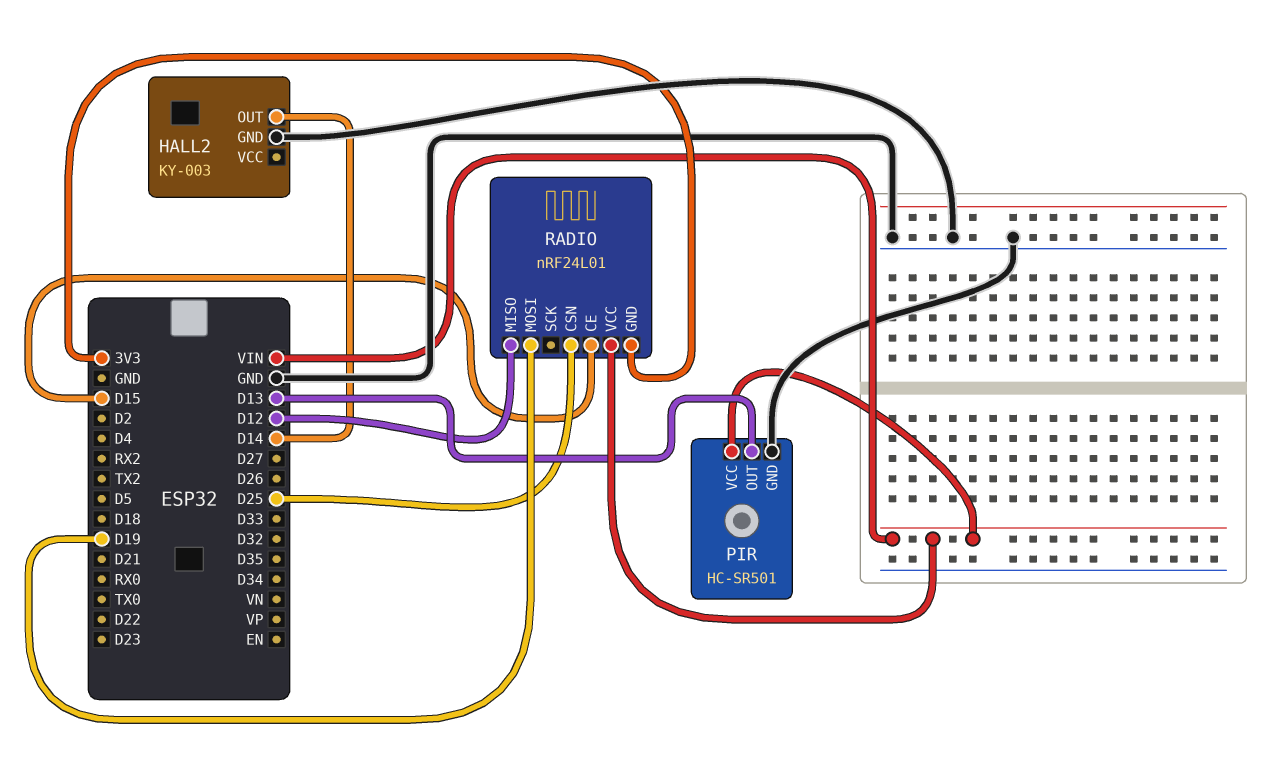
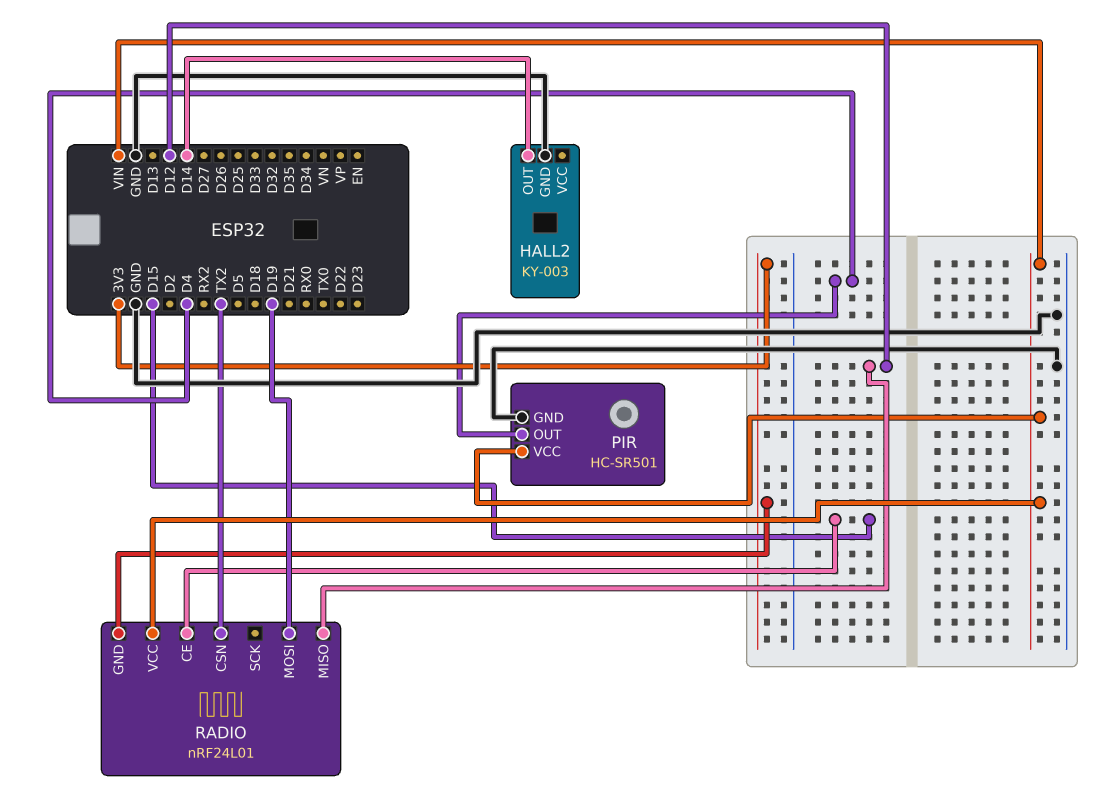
PIR pin OUT: D13 -> D4
RADIO pin CSN: D25 -> TX2

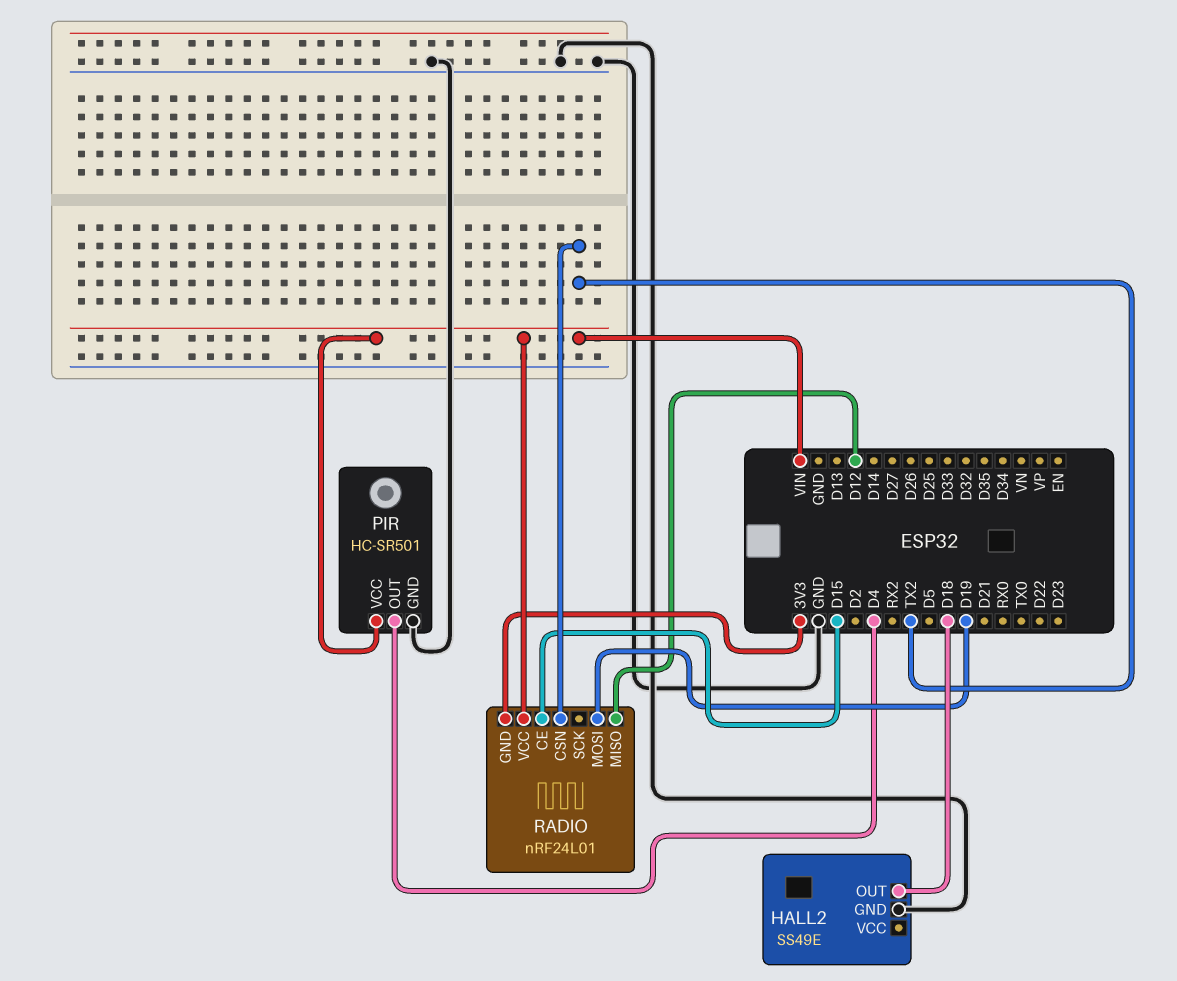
HALL2: KY-003 -> SS49E
HALL2 pin OUT: D14 -> D18

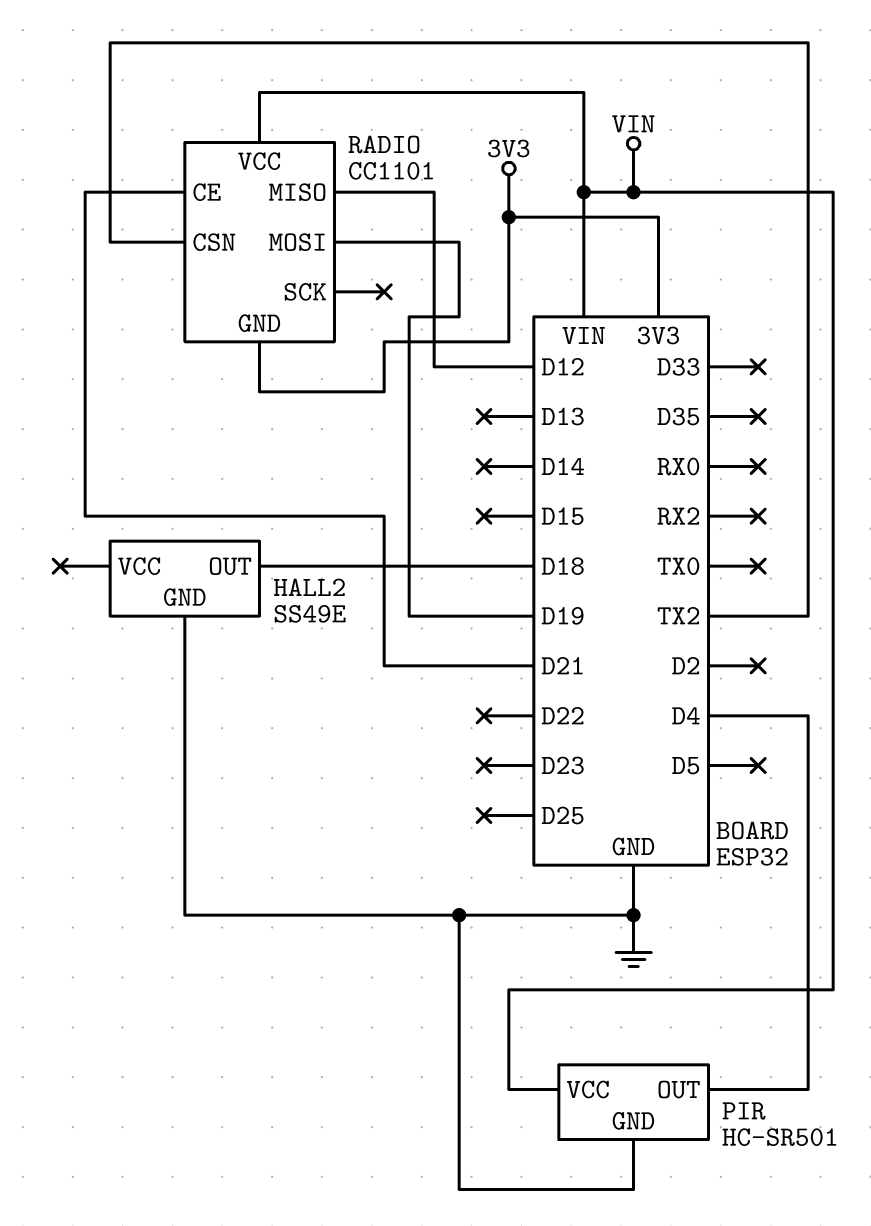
RADIO: nRF24L01 -> CC1101
RADIO pin CE: D15 -> D21

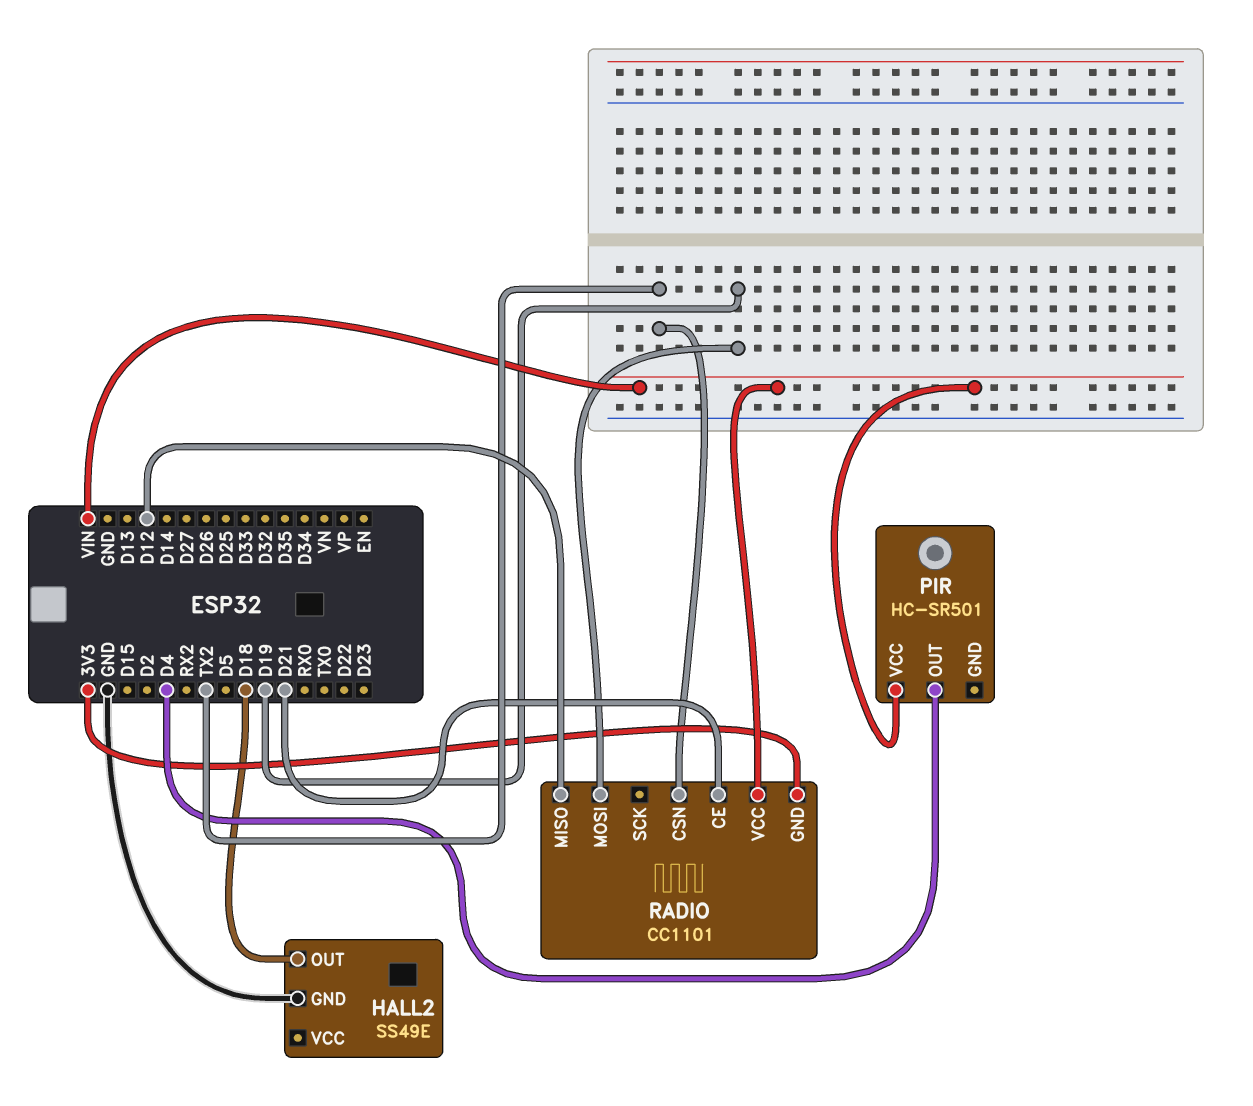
PIR pin GND: GND -> none

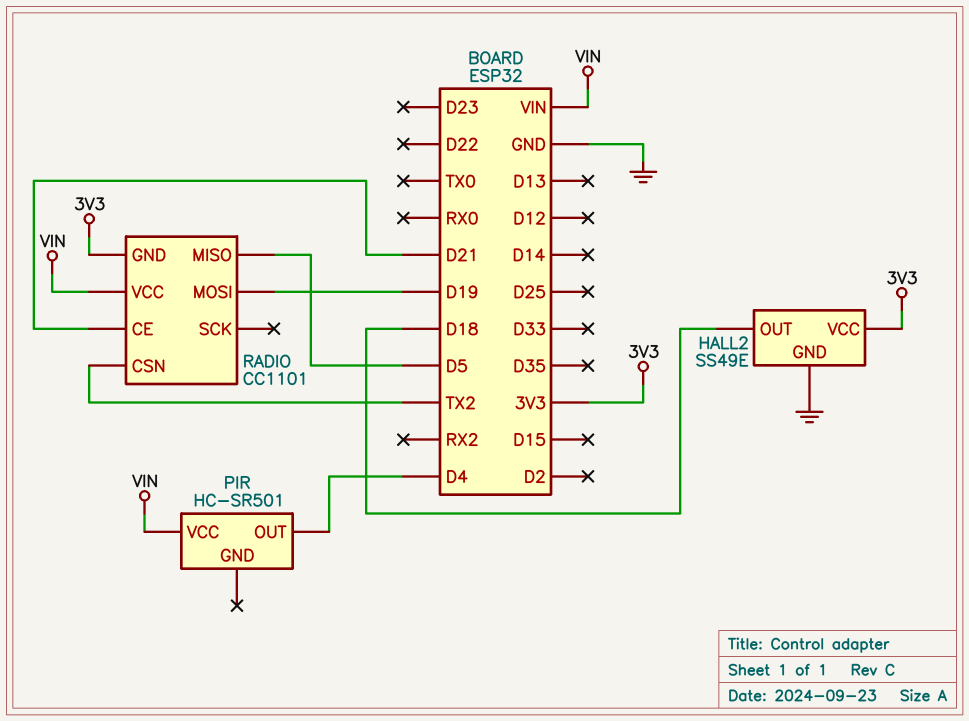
HALL2 pin VCC: none -> 3V3
RADIO pin MISO: D12 -> D5

